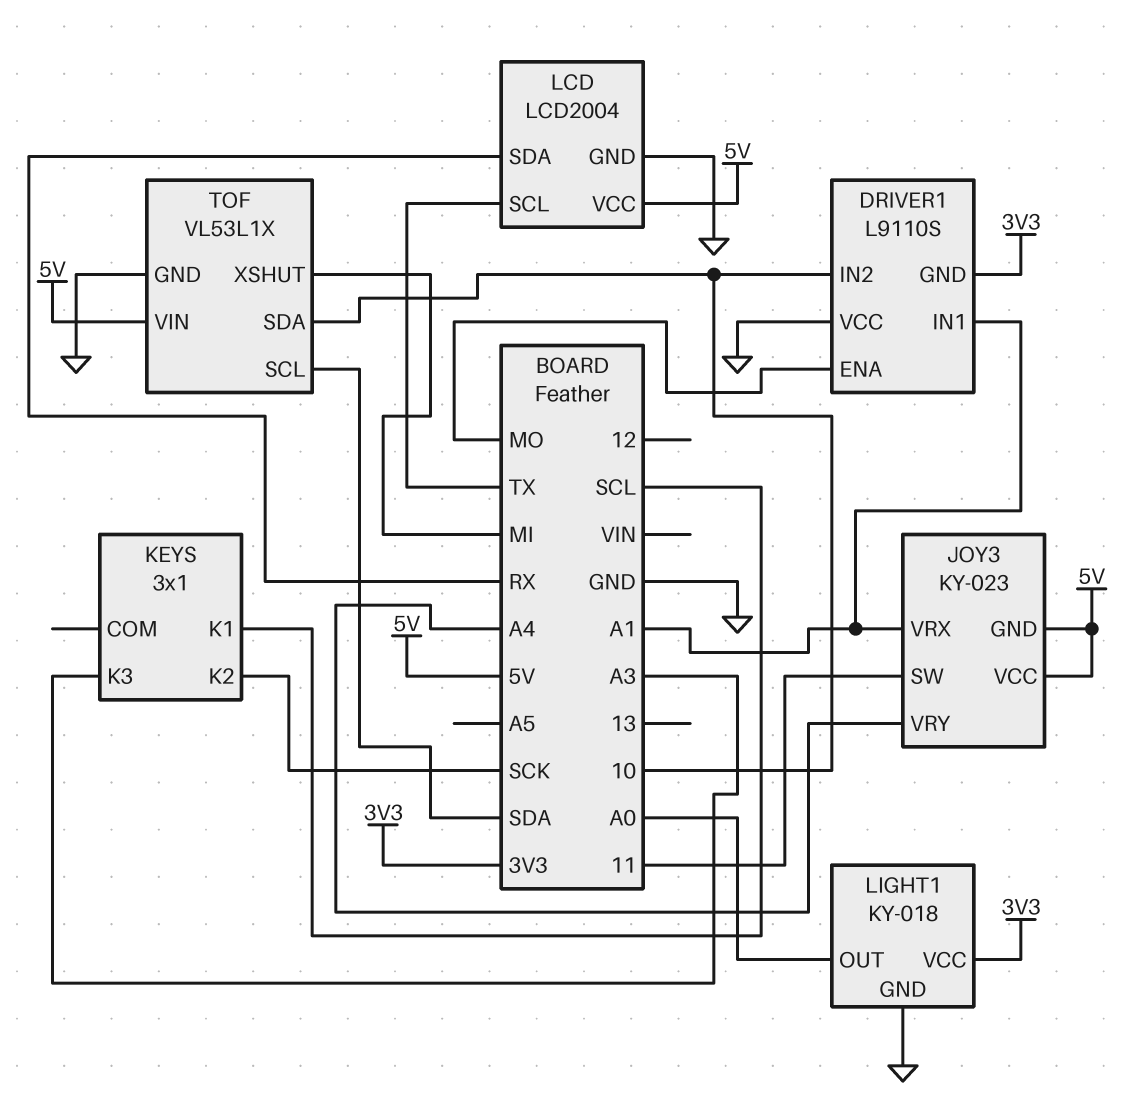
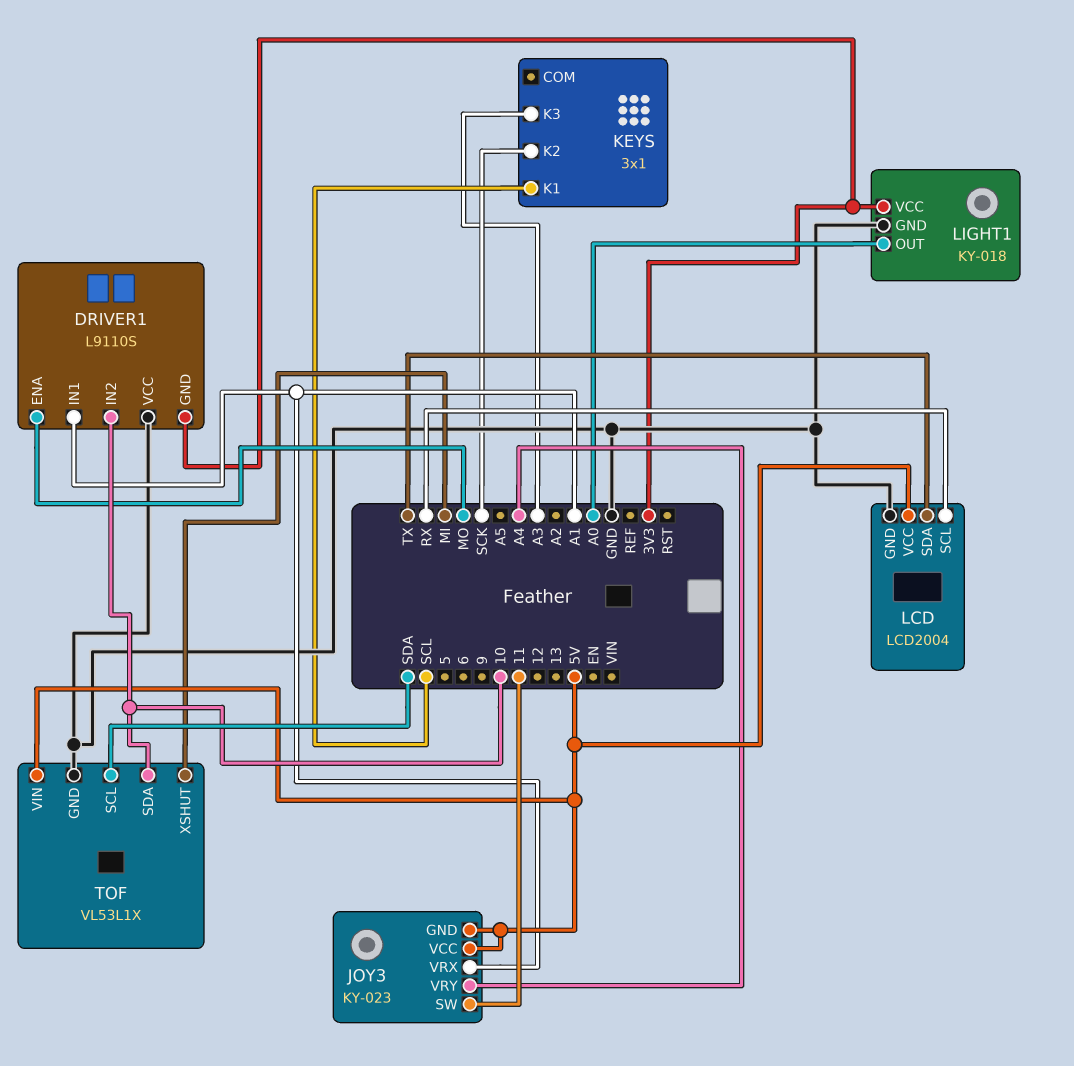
LCD pin SCL: TX -> RX
LCD pin SDA: RX -> TX

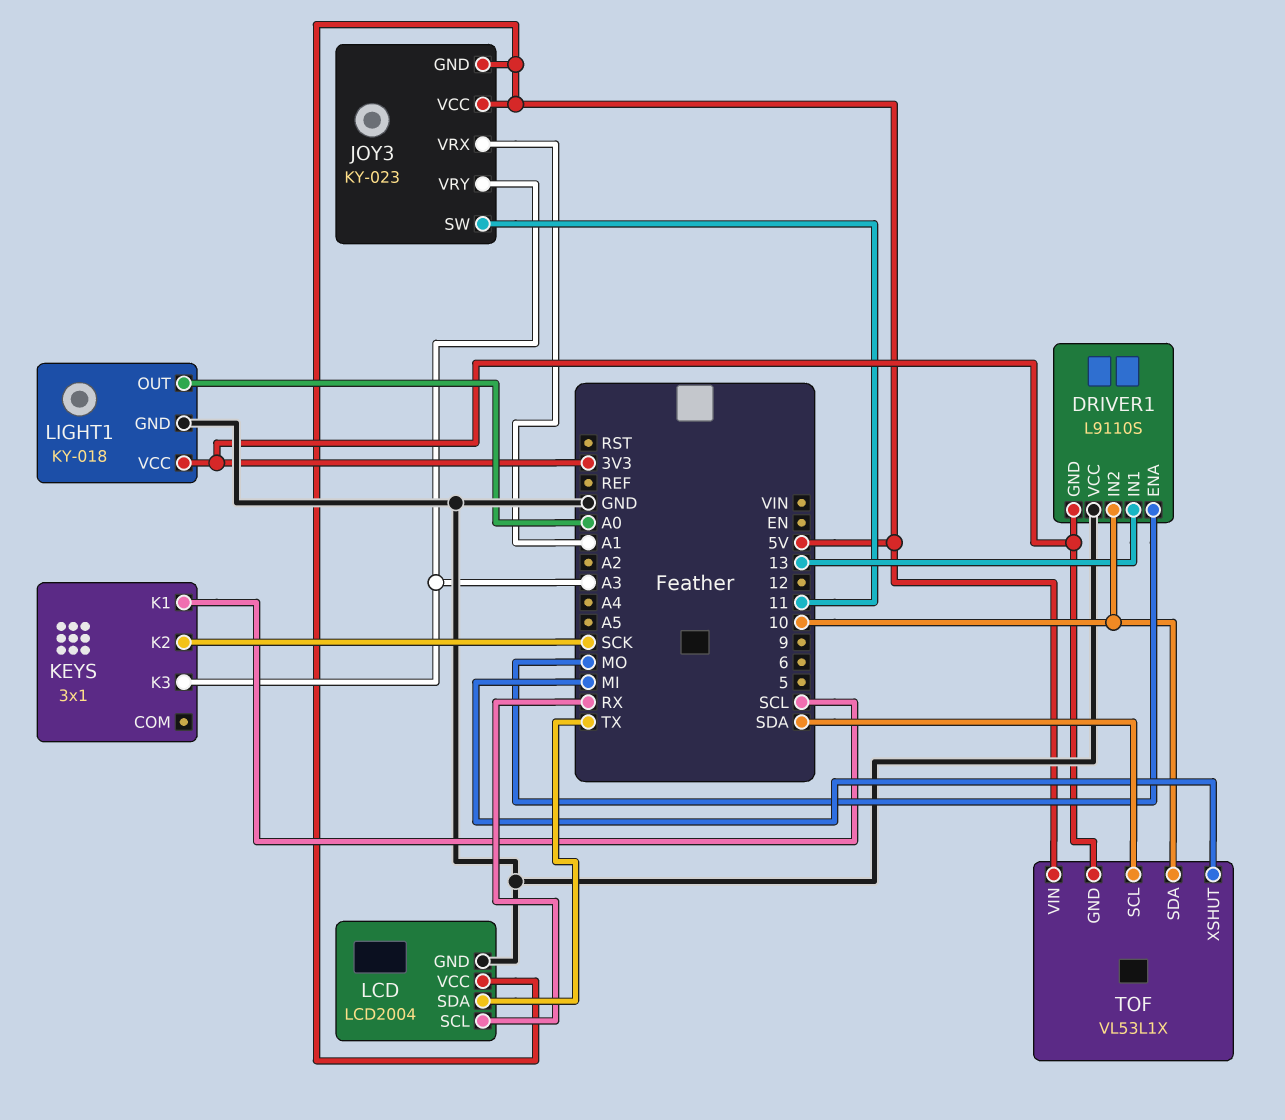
DRIVER1 pin IN1: A1 -> 13
JOY3 pin VRY: A4 -> A3
TOF pin GND: GND -> 3V3

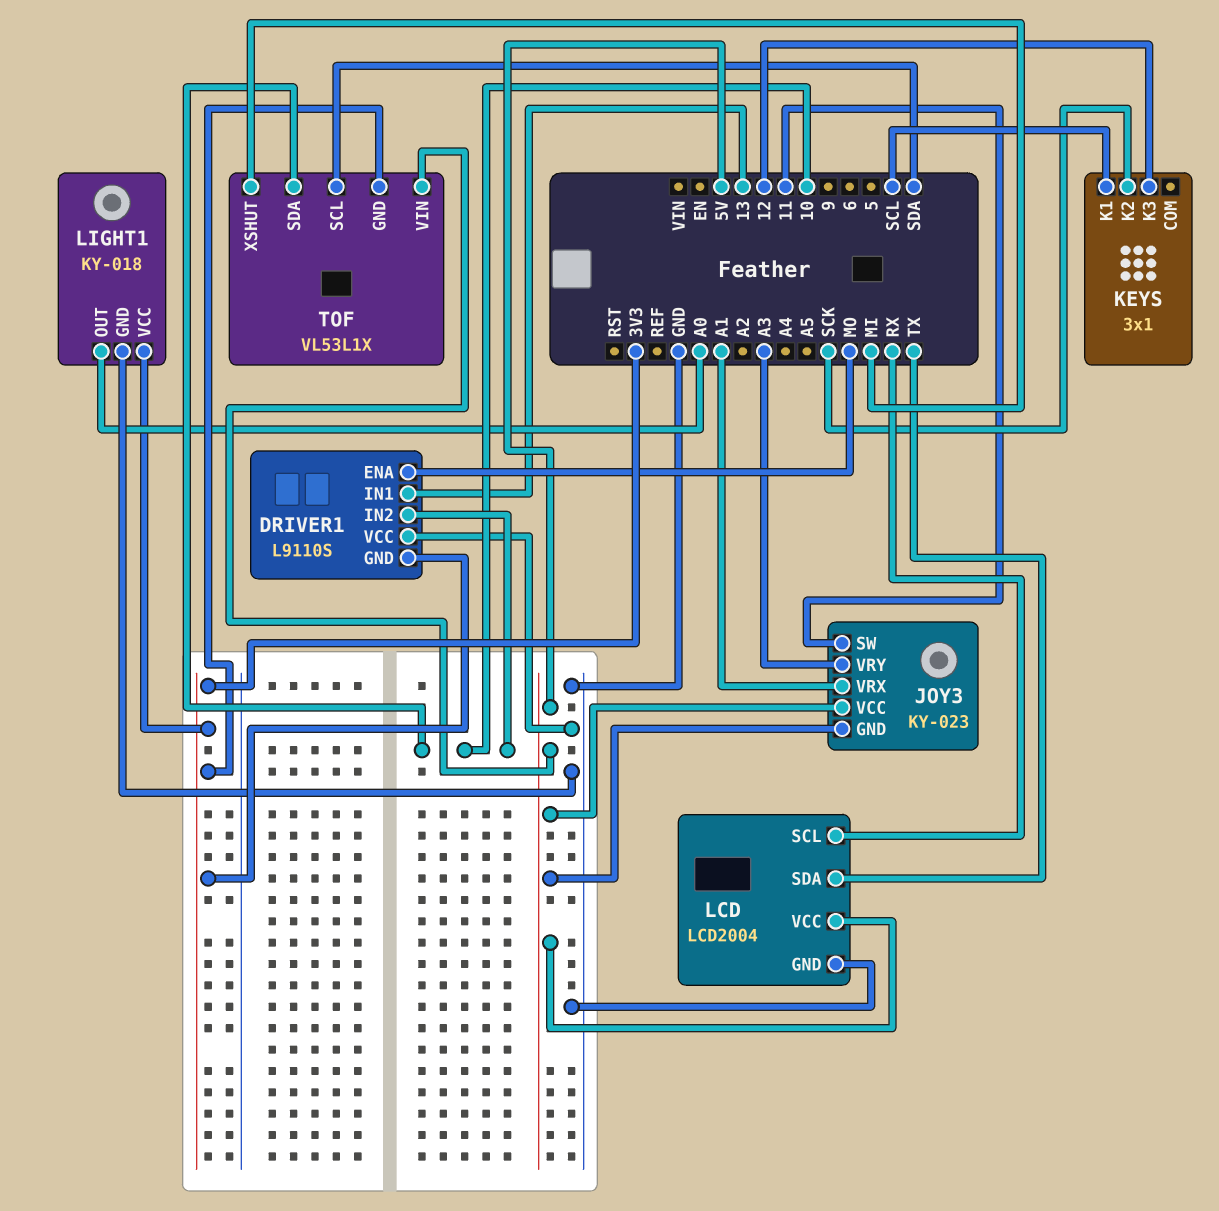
KEYS pin K3: A3 -> 12

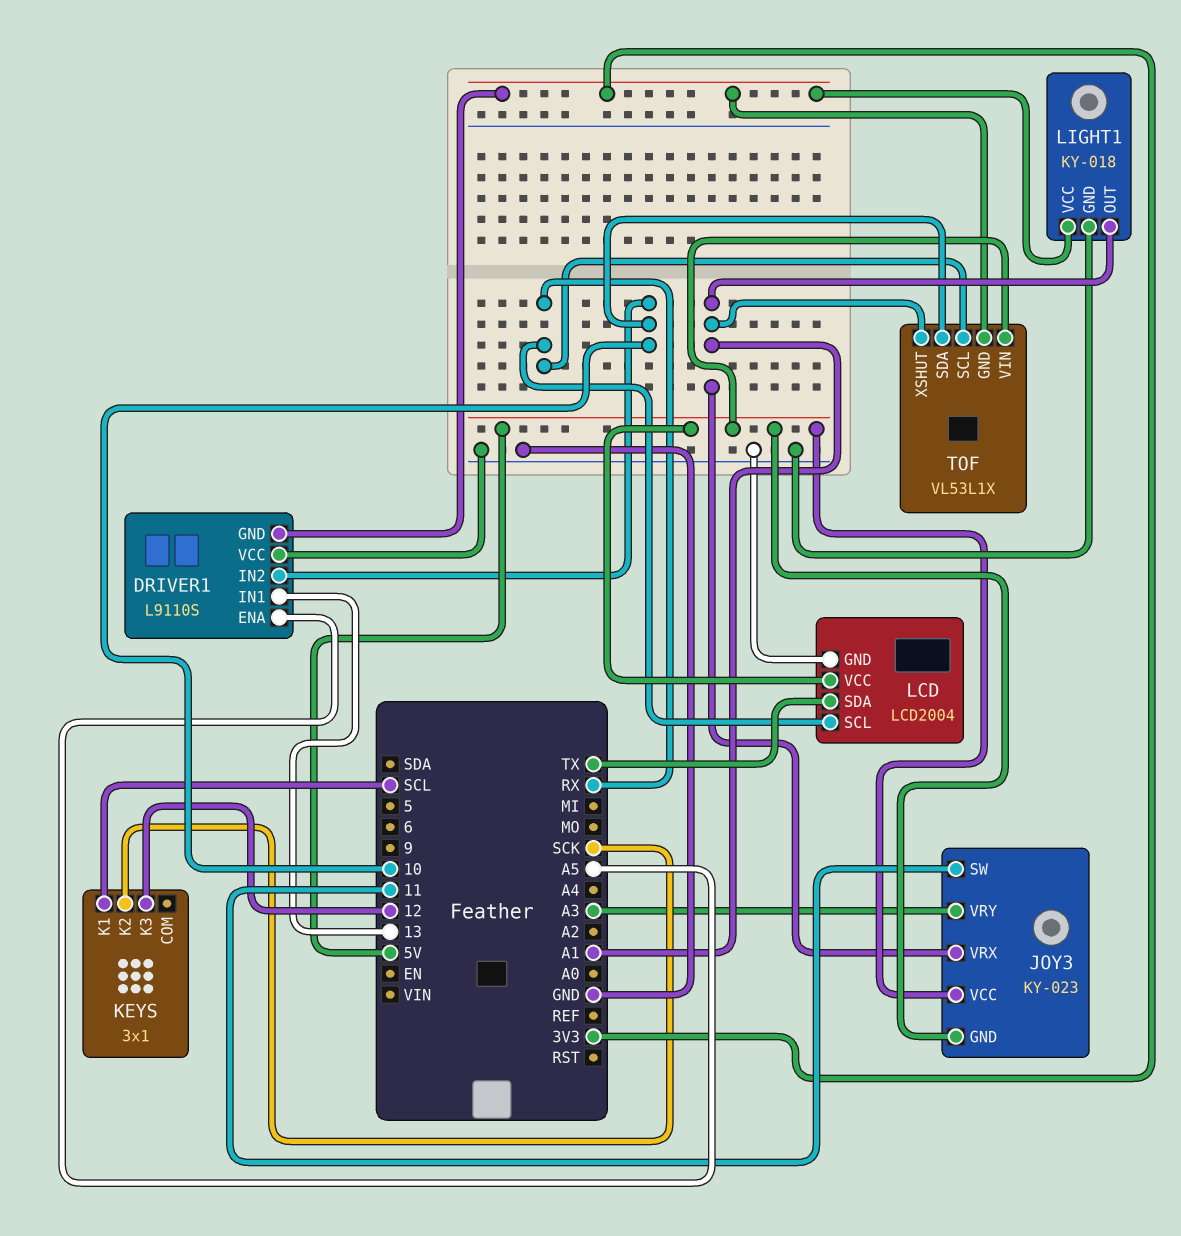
DRIVER1 pin ENA: MO -> A5
LIGHT1 pin OUT: A0 -> A1
TOF pin SCL: SDA -> RX
TOF pin XSHUT: MI -> A1

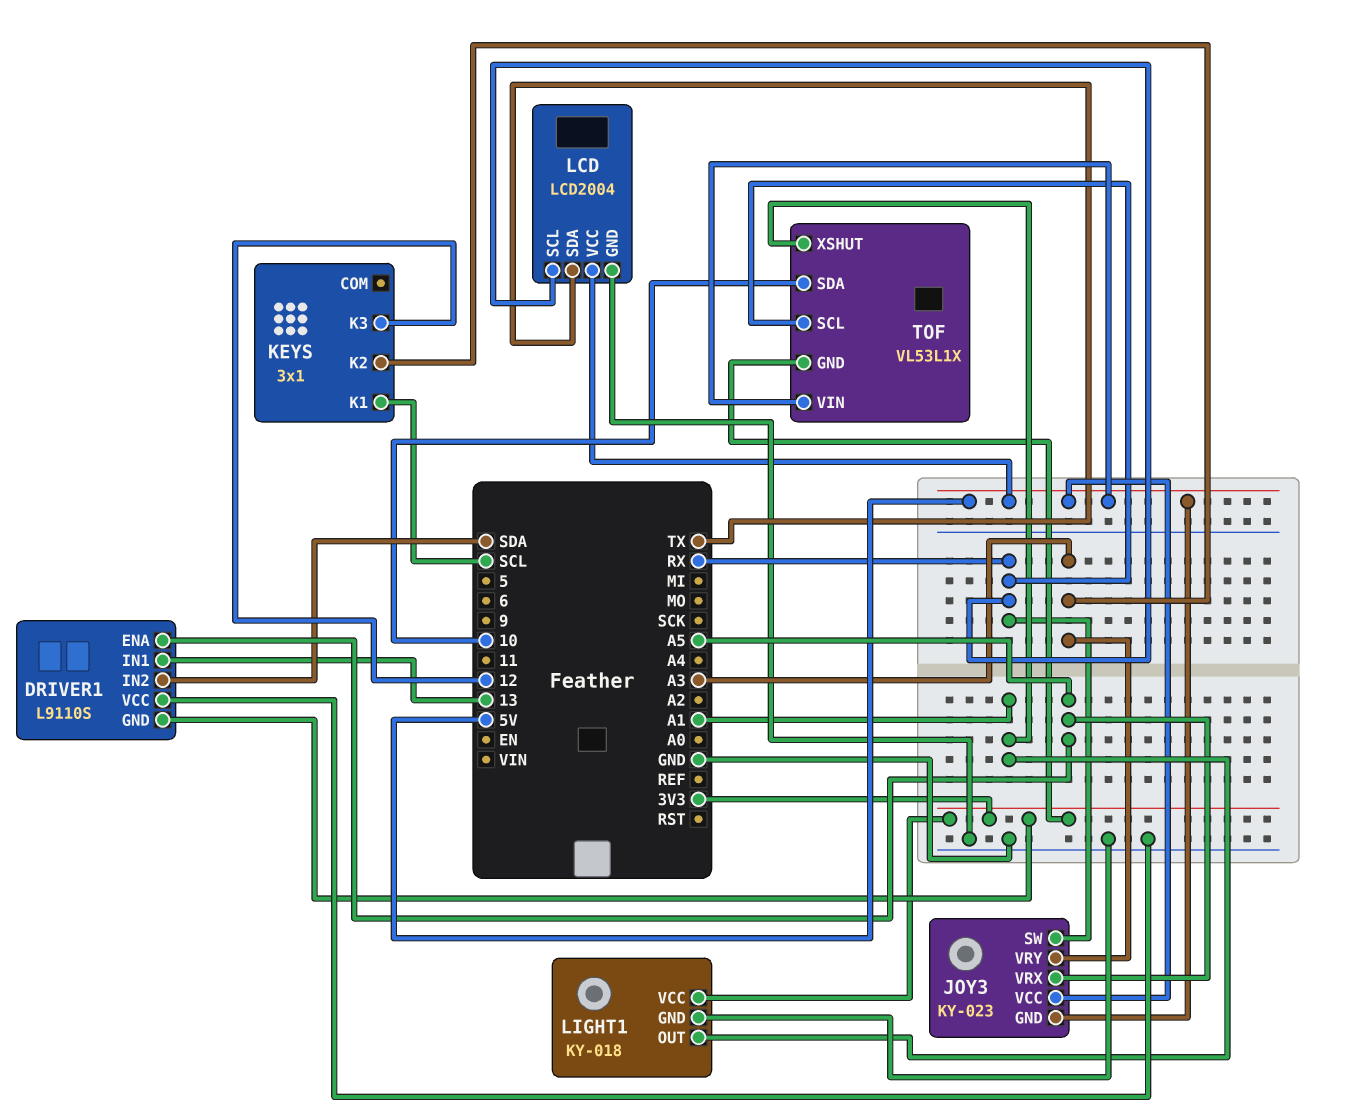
DRIVER1 pin IN2: 10 -> SDA
JOY3 pin SW: 11 -> RX
JOY3 pin VRX: A1 -> A5
KEYS pin K2: SCK -> A3

